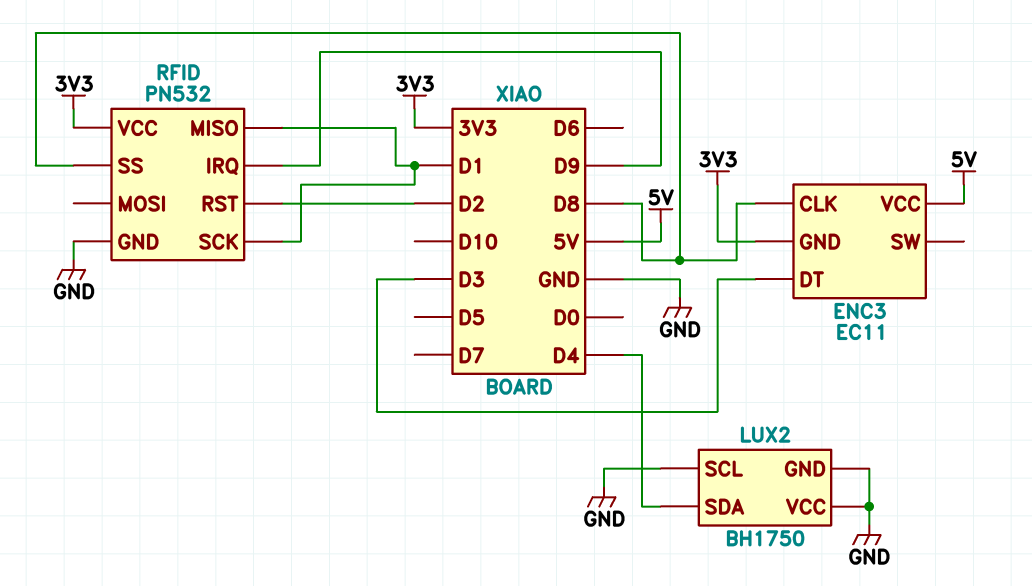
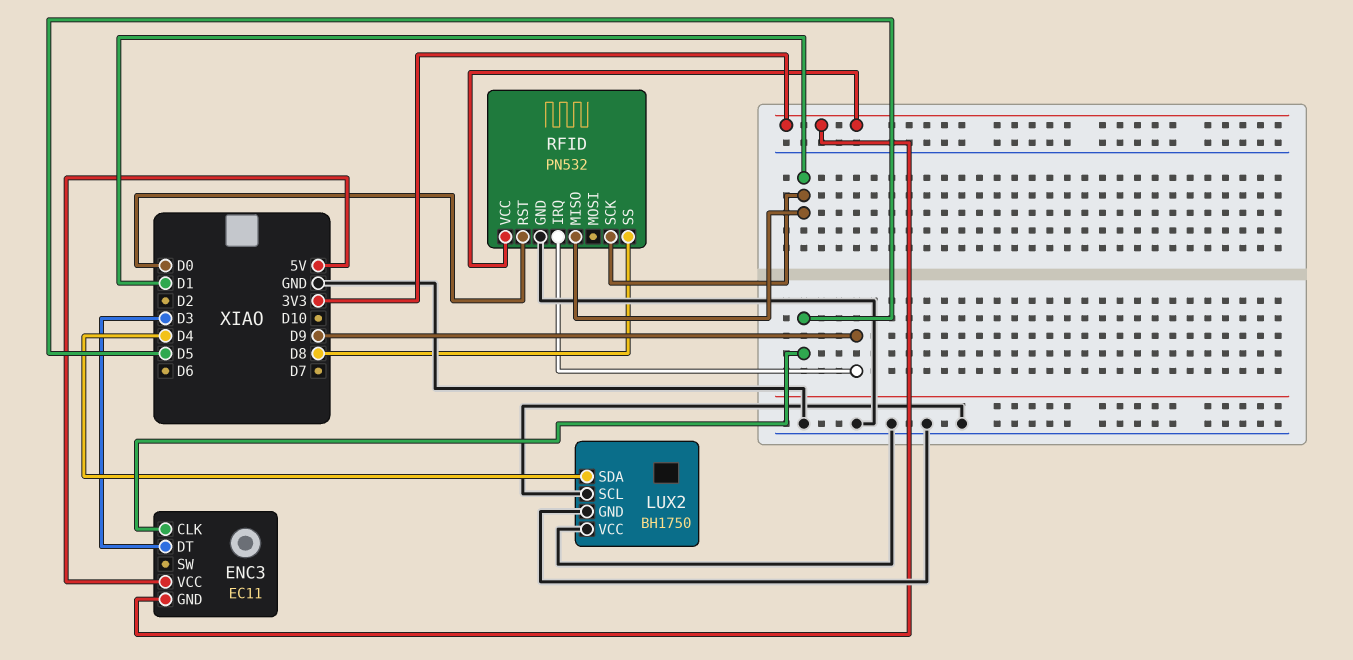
ENC3 pin CLK: D8 -> D5
RFID pin RST: D2 -> D0

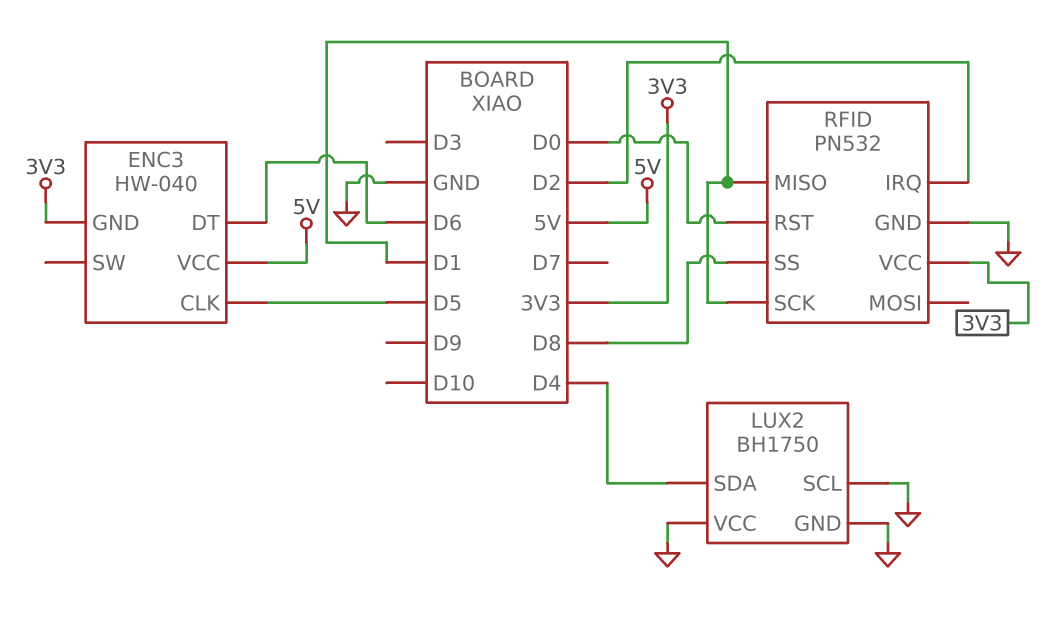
ENC3: EC11 -> HW-040
ENC3 pin DT: D3 -> D6
RFID pin IRQ: D9 -> D2

